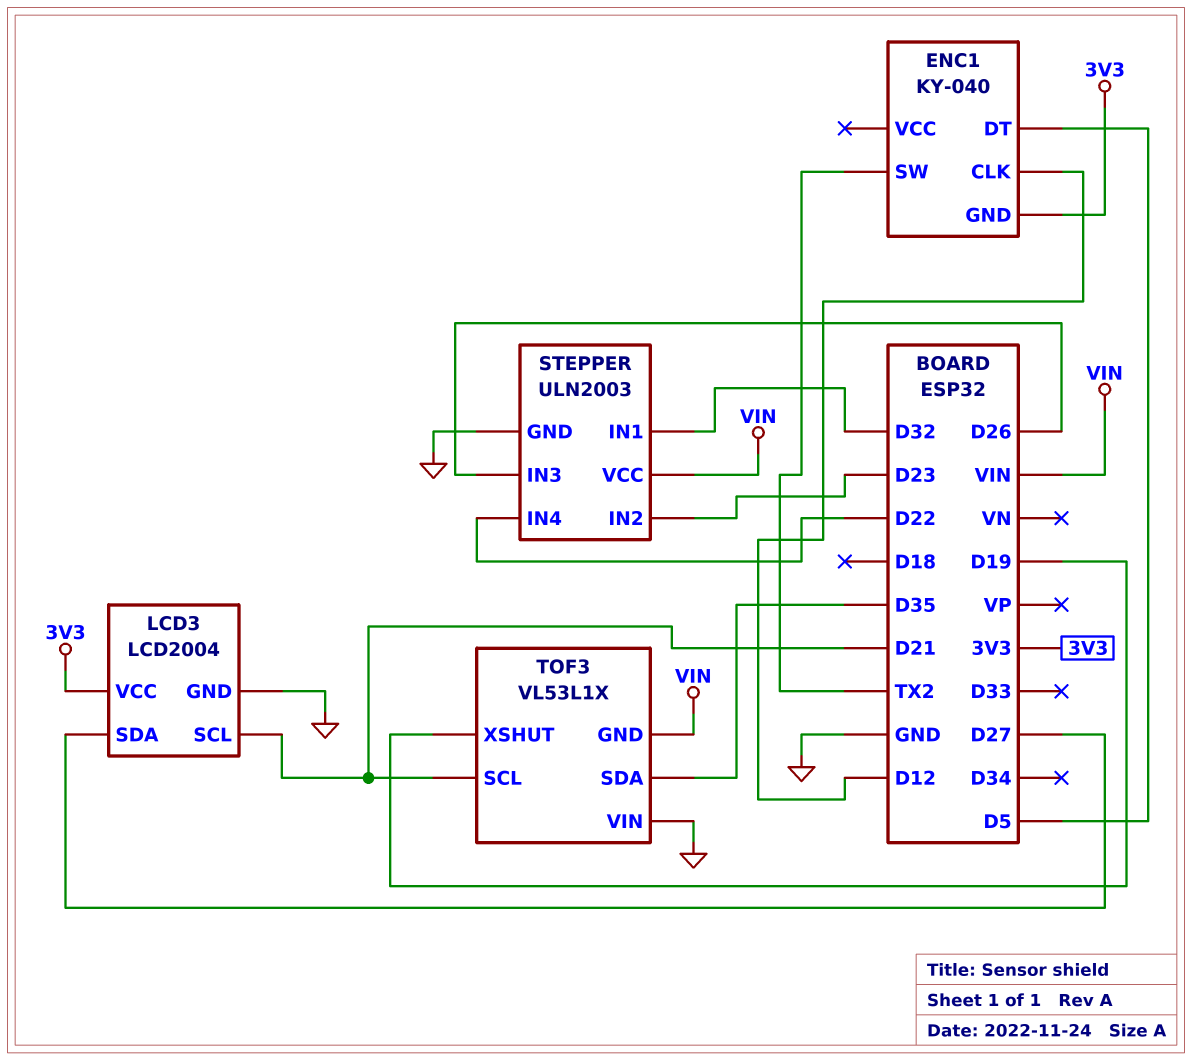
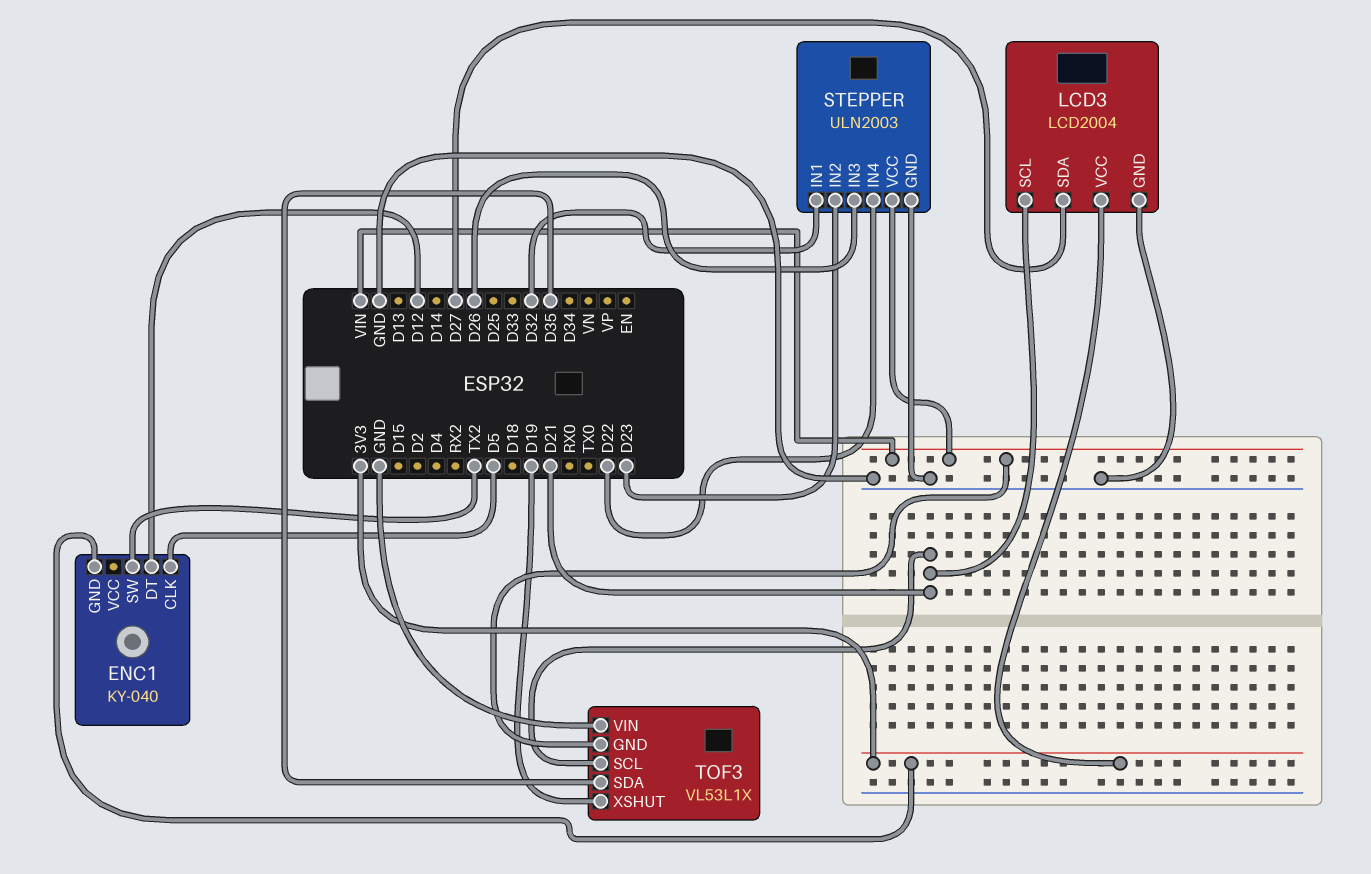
ENC1 pin CLK: D12 -> D5
ENC1 pin DT: D5 -> D12

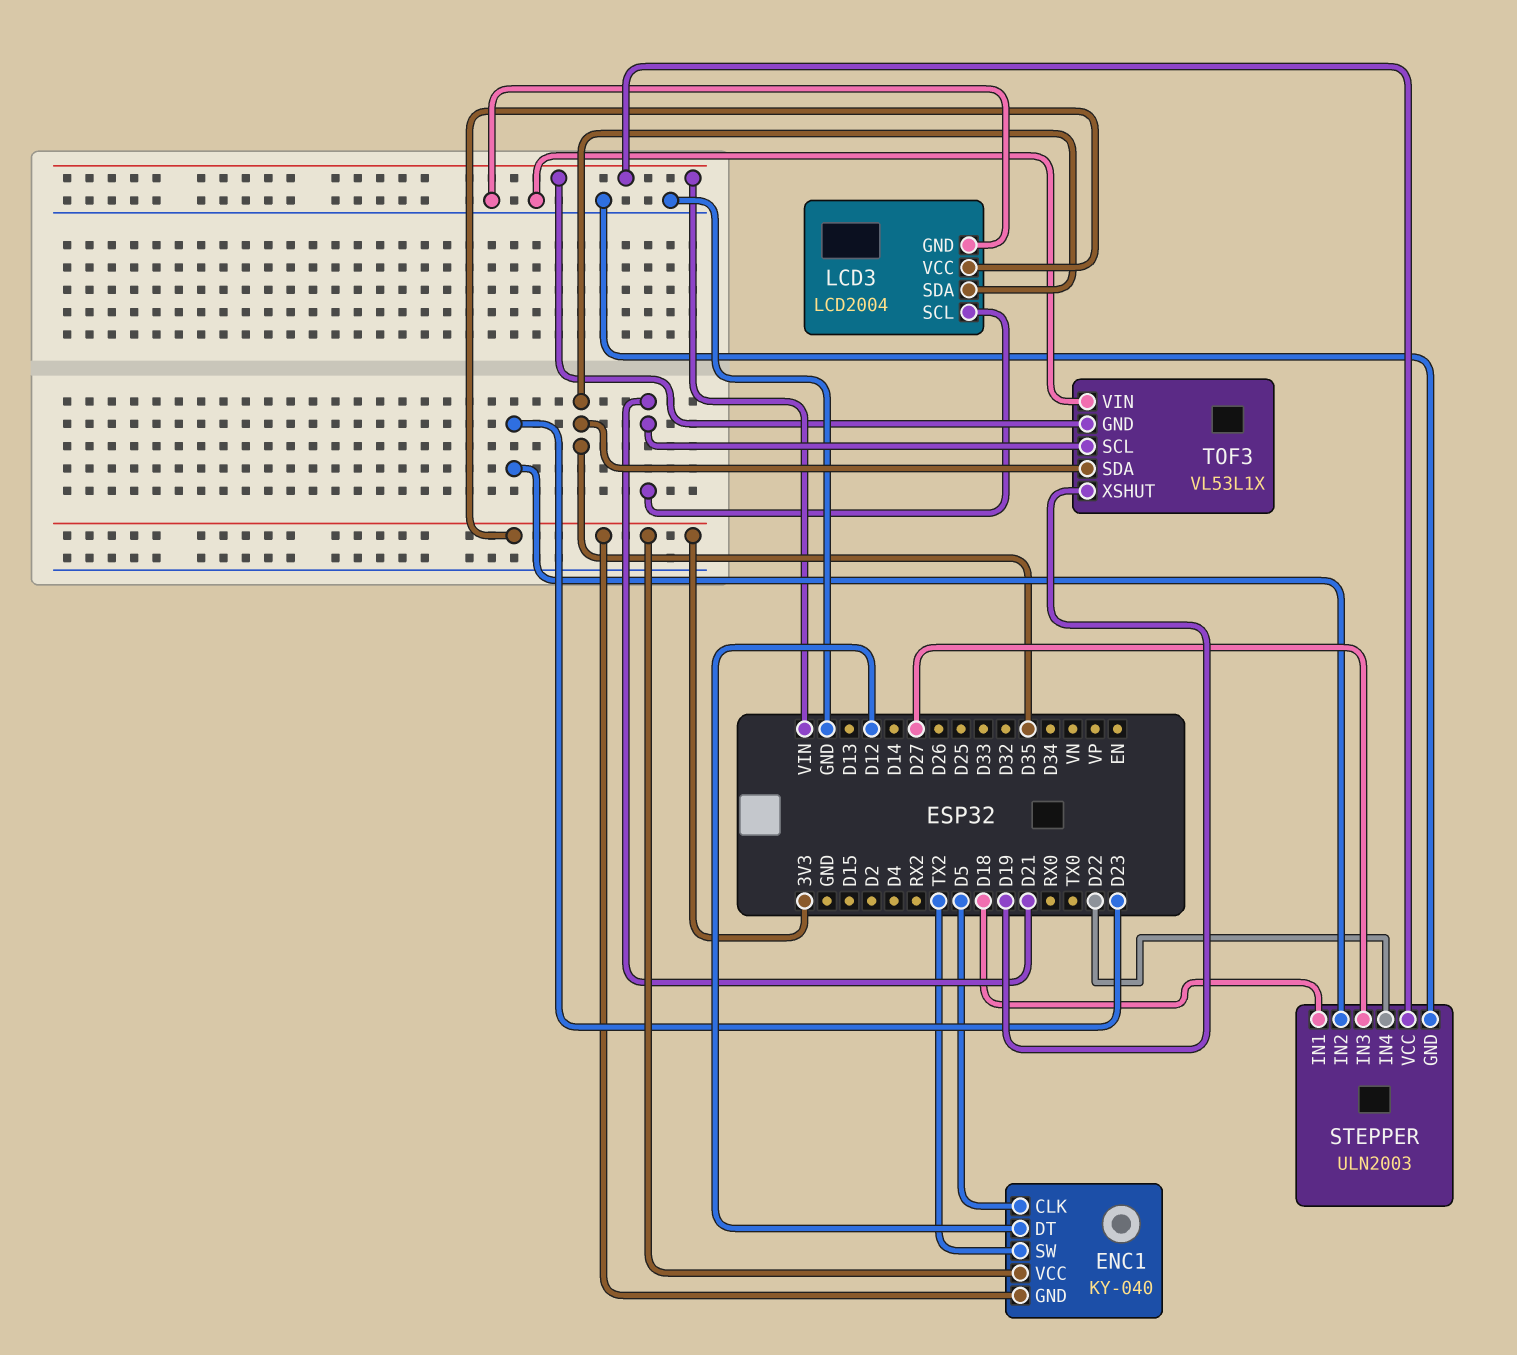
ENC1 pin VCC: none -> 3V3
LCD3 pin SDA: D27 -> D35
STEPPER pin IN1: D32 -> D18
STEPPER pin IN3: D26 -> D27

